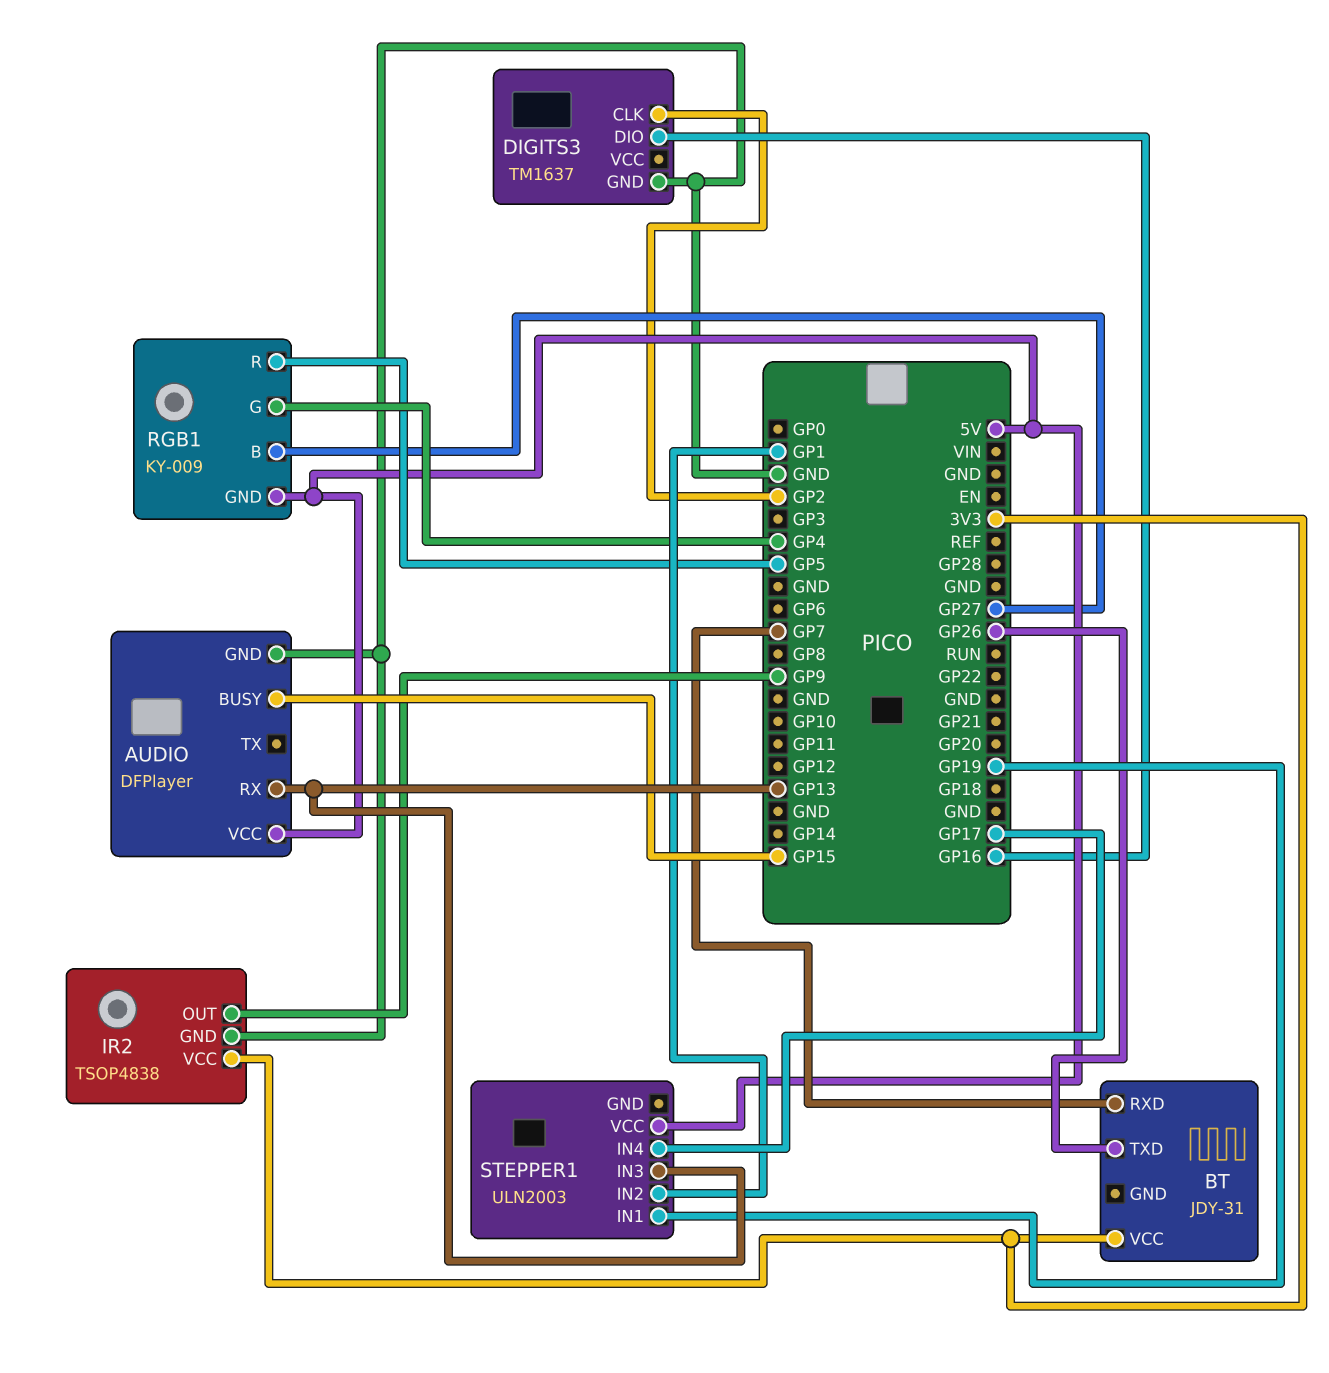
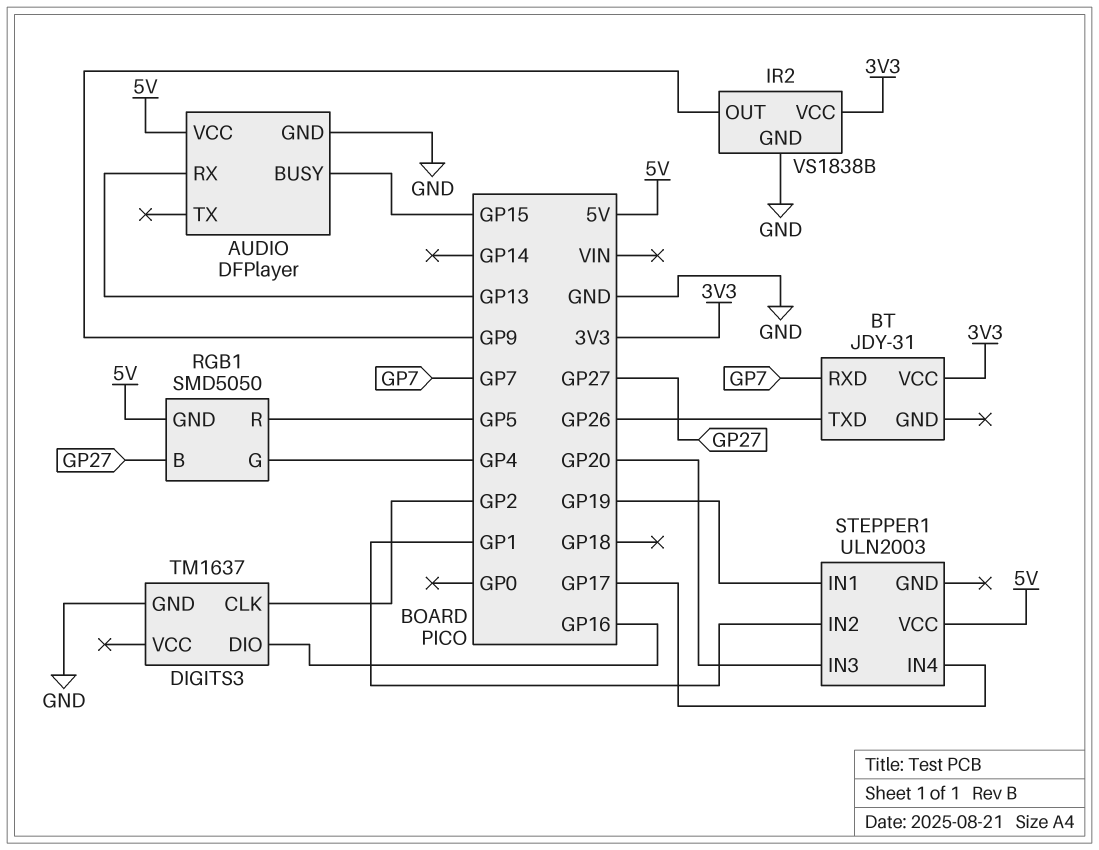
IR2: TSOP4838 -> VS1838B
RGB1: KY-009 -> SMD5050
STEPPER1 pin IN3: GP13 -> GP20

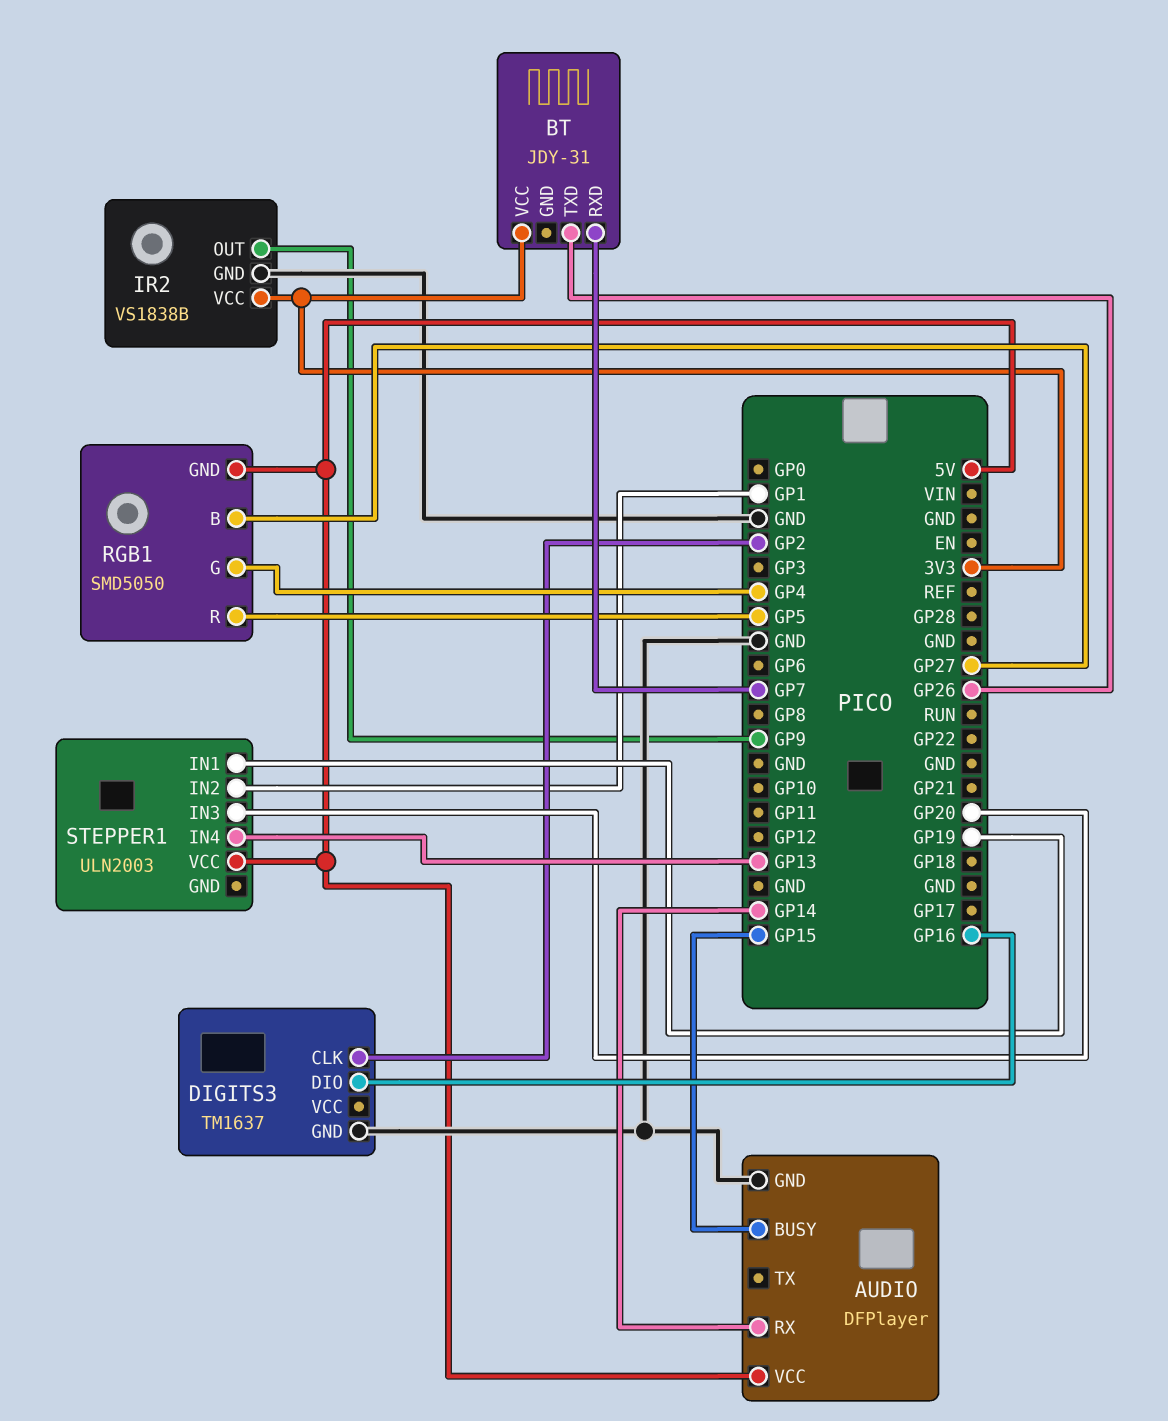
AUDIO pin RX: GP13 -> GP14
STEPPER1 pin IN4: GP17 -> GP13

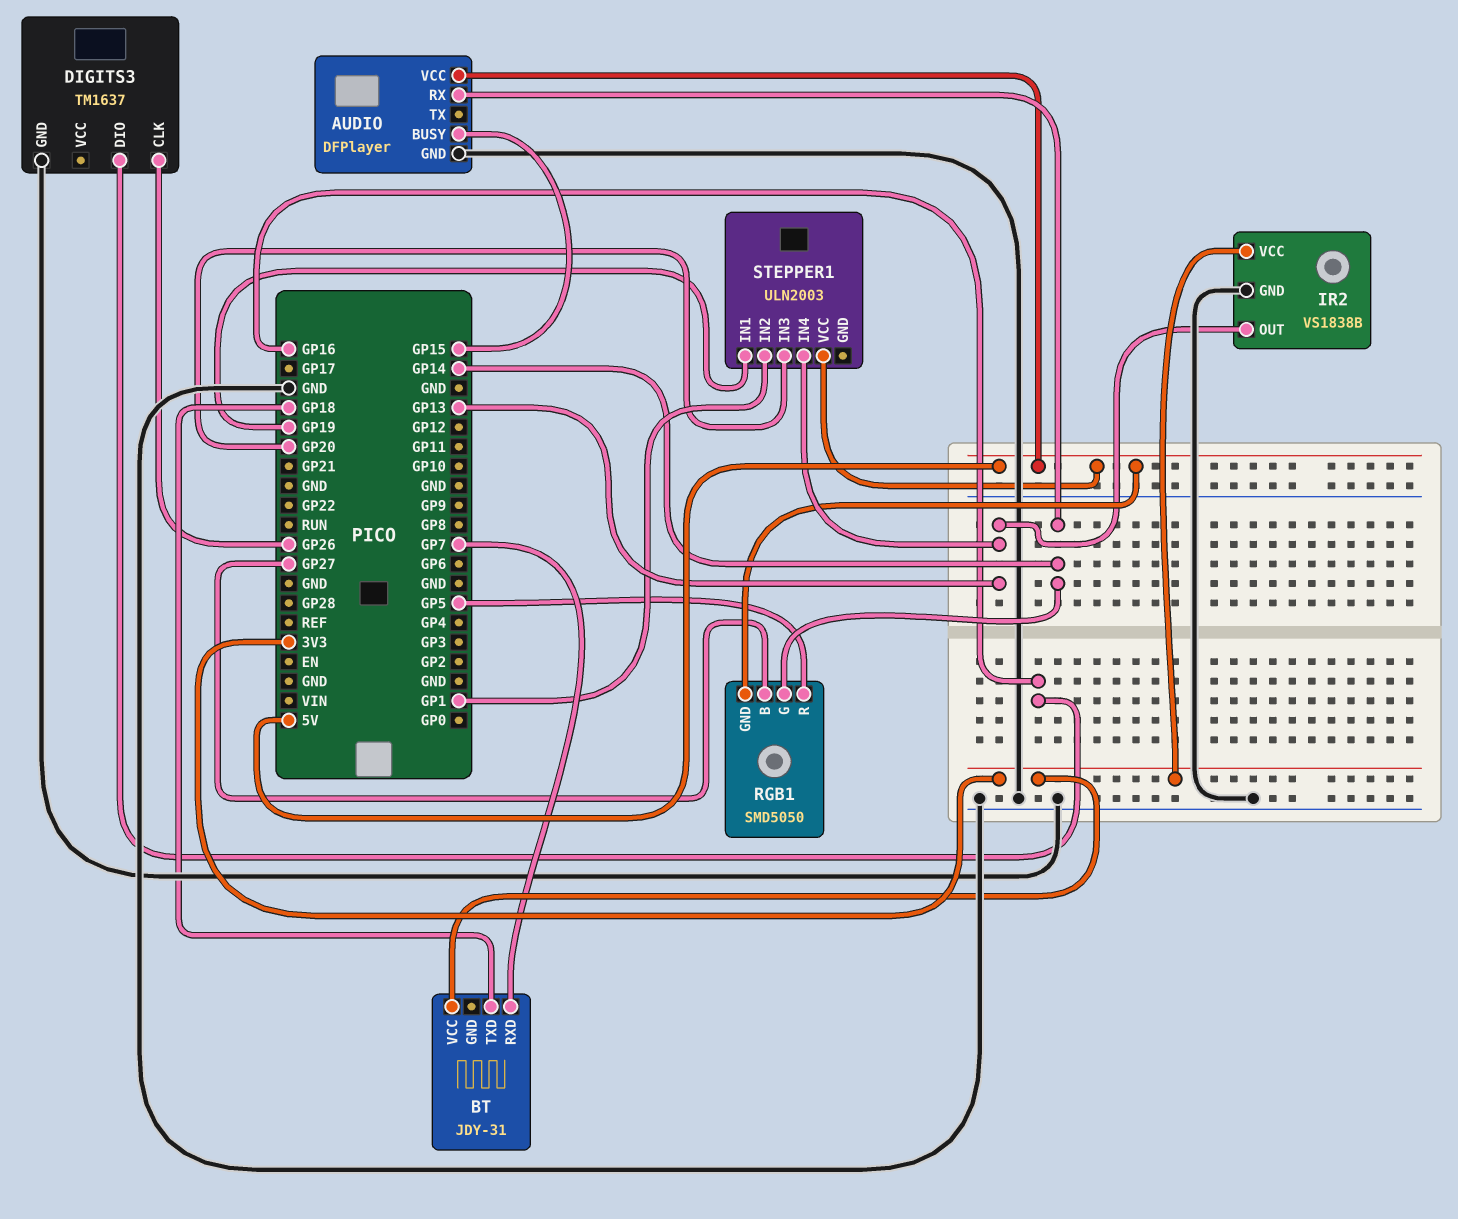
BT pin TXD: GP26 -> GP18
DIGITS3 pin CLK: GP2 -> GP26
IR2 pin OUT: GP9 -> GP13
RGB1 pin G: GP4 -> GP14

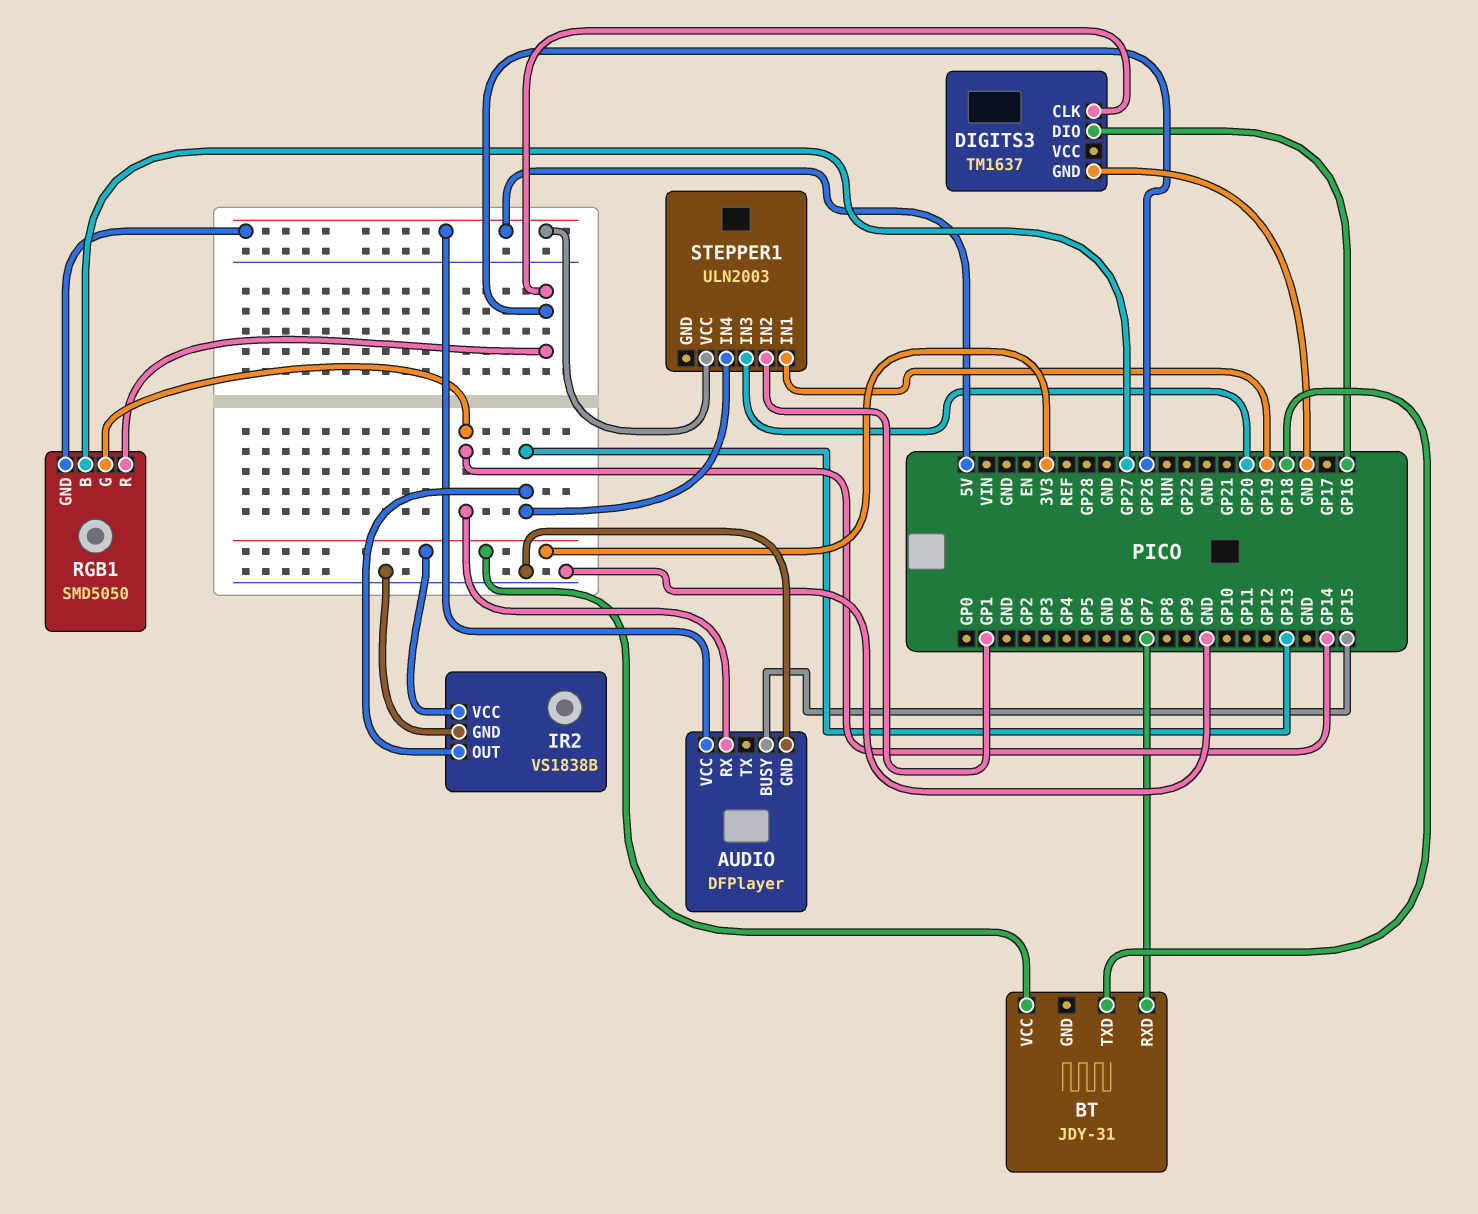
RGB1 pin R: GP5 -> GP26

